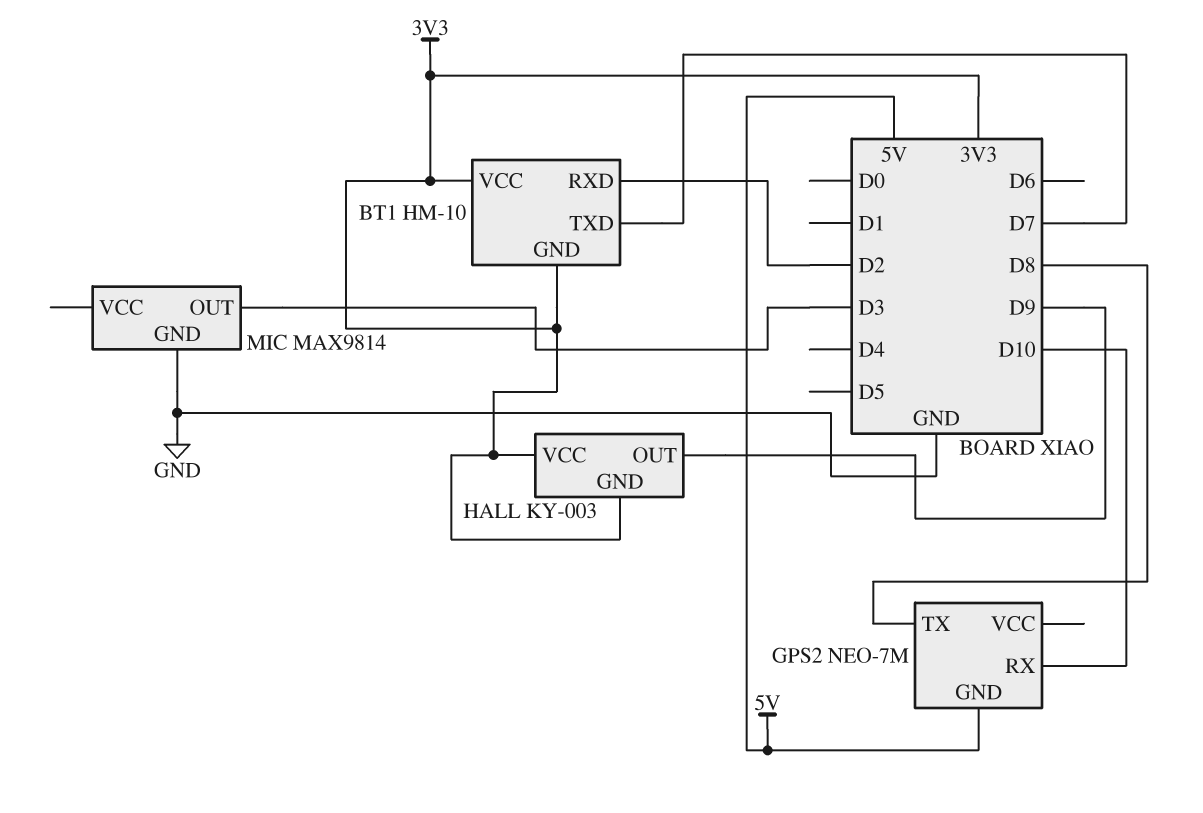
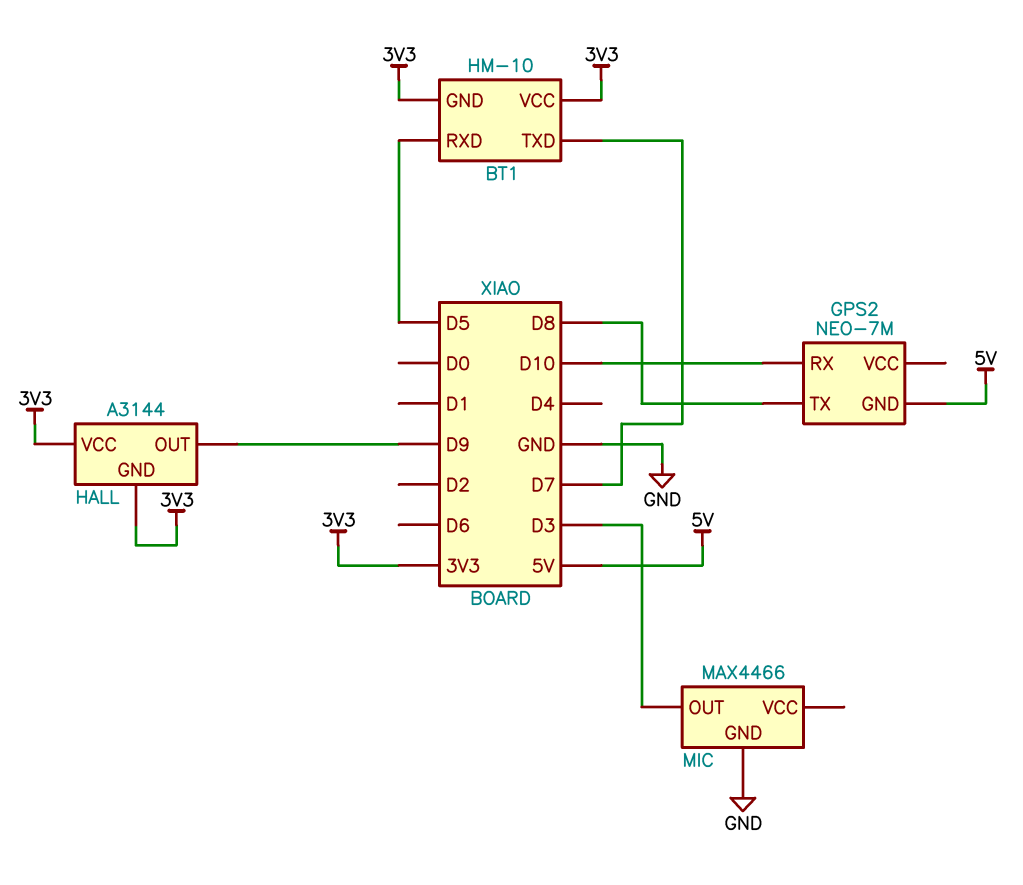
BT1 pin RXD: D2 -> D5
HALL: KY-003 -> A3144
MIC: MAX9814 -> MAX4466

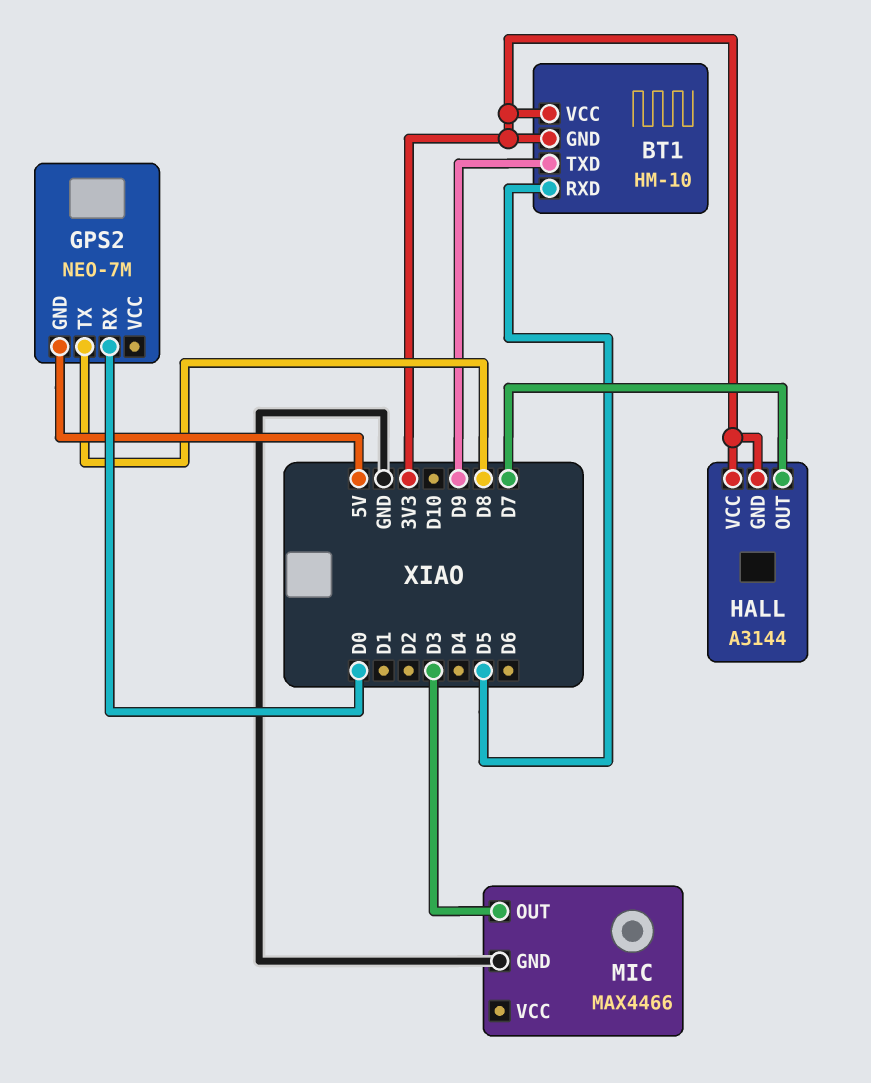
BT1 pin TXD: D7 -> D9
GPS2 pin RX: D10 -> D0
HALL pin OUT: D9 -> D7

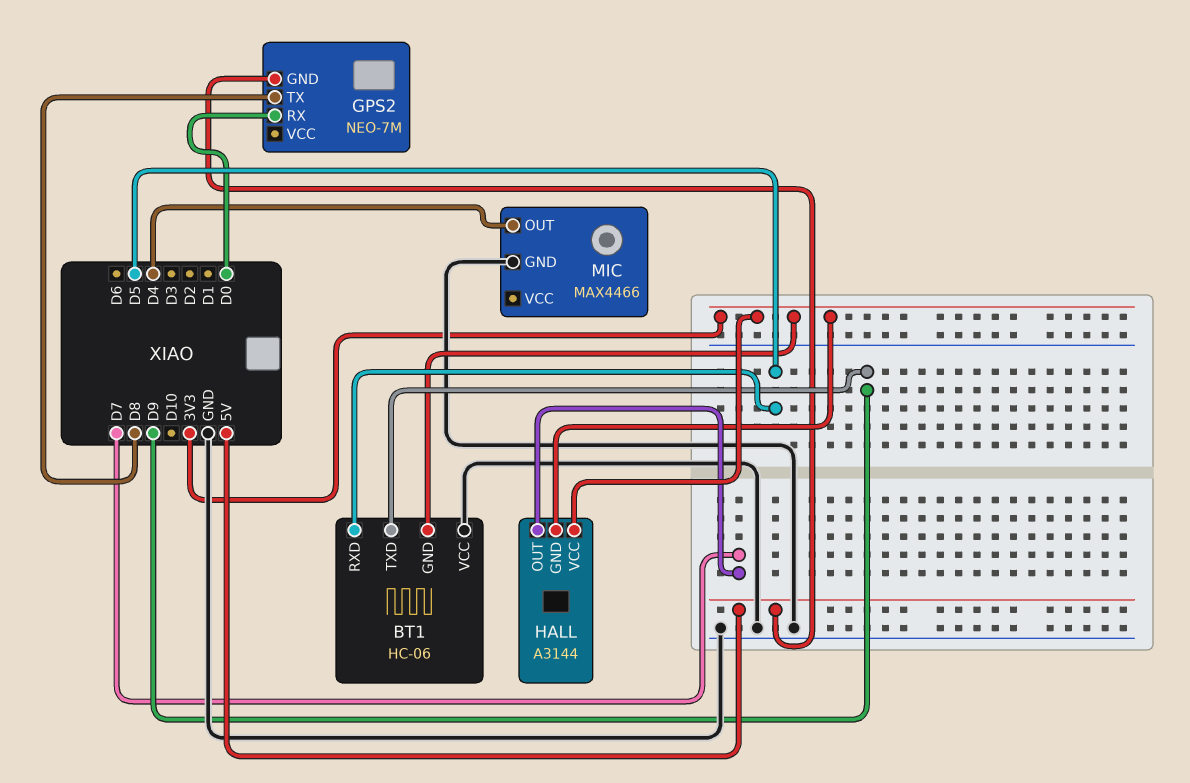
BT1: HM-10 -> HC-06
BT1 pin VCC: 3V3 -> GND
MIC pin OUT: D3 -> D4

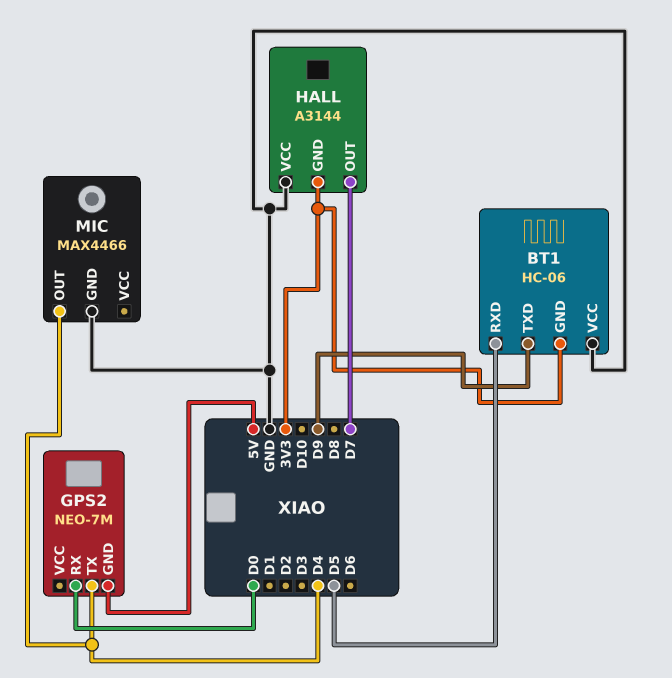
GPS2 pin TX: D8 -> D4
HALL pin VCC: 3V3 -> GND

